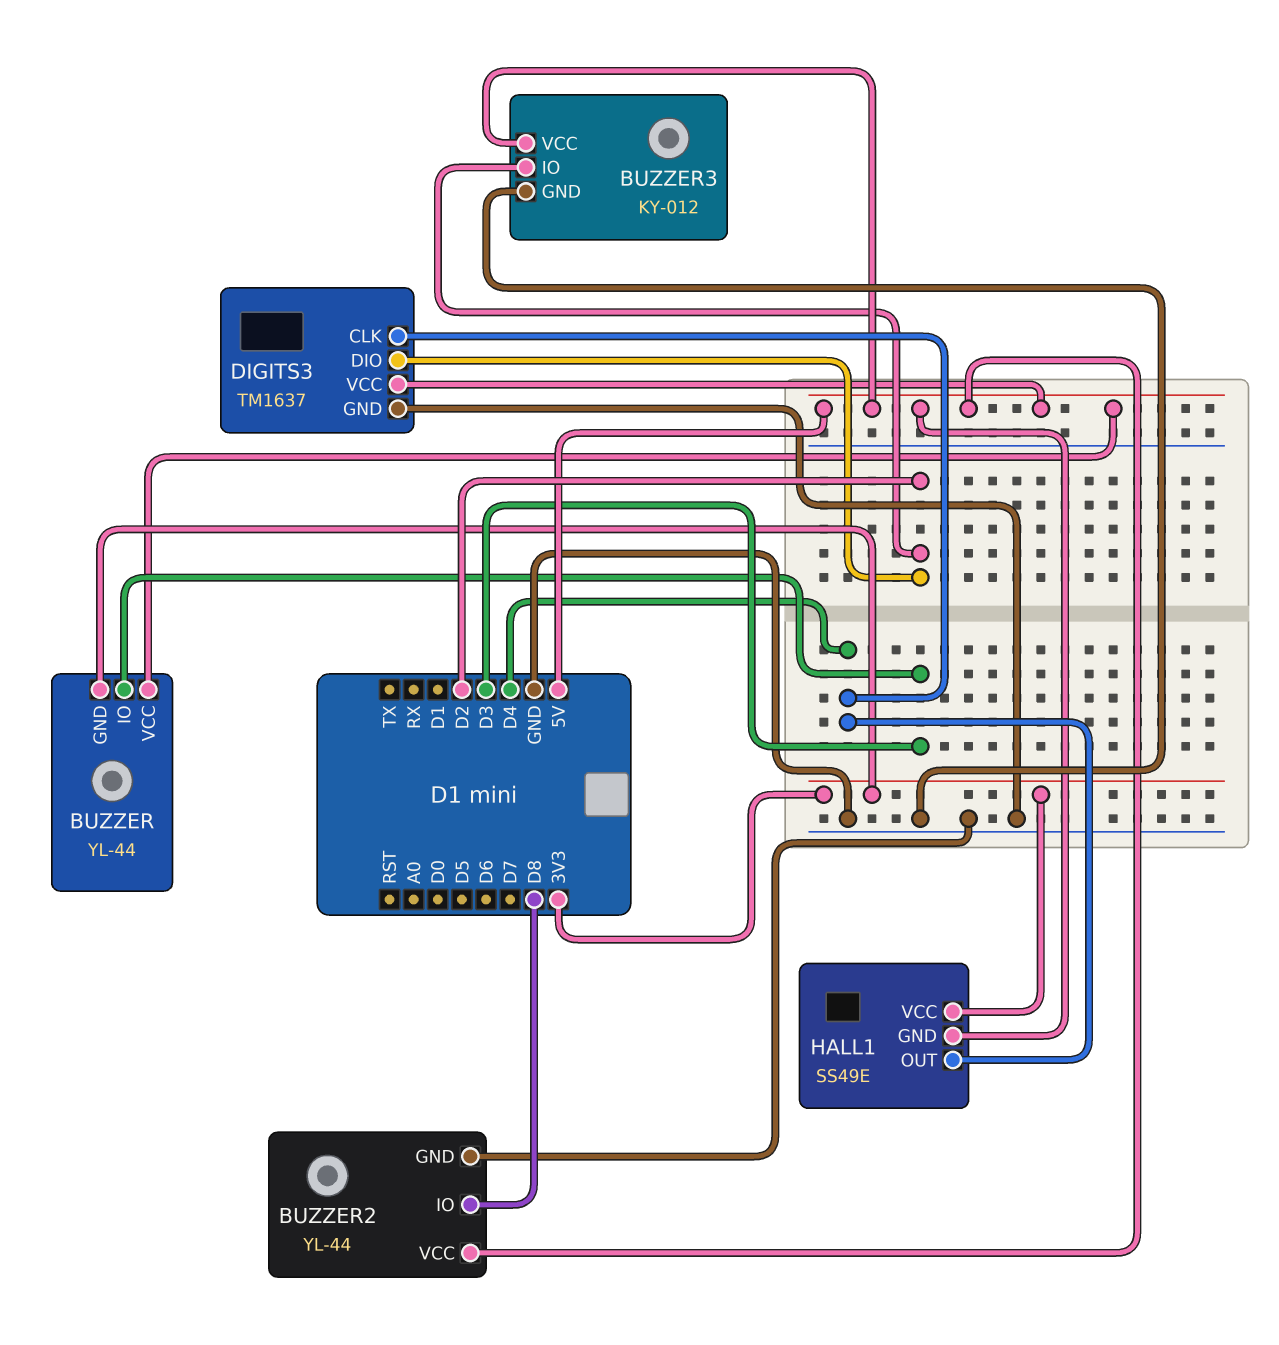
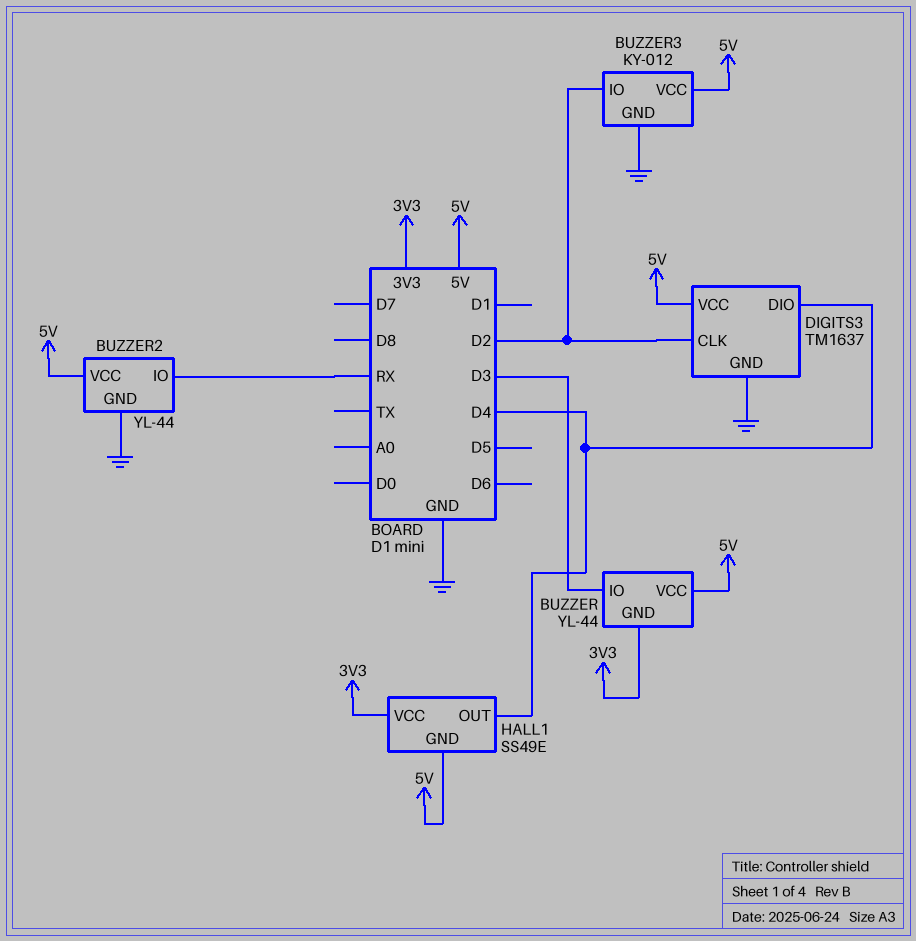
BUZZER2 pin IO: D8 -> RX
DIGITS3 pin CLK: D4 -> D2
DIGITS3 pin DIO: D2 -> D4

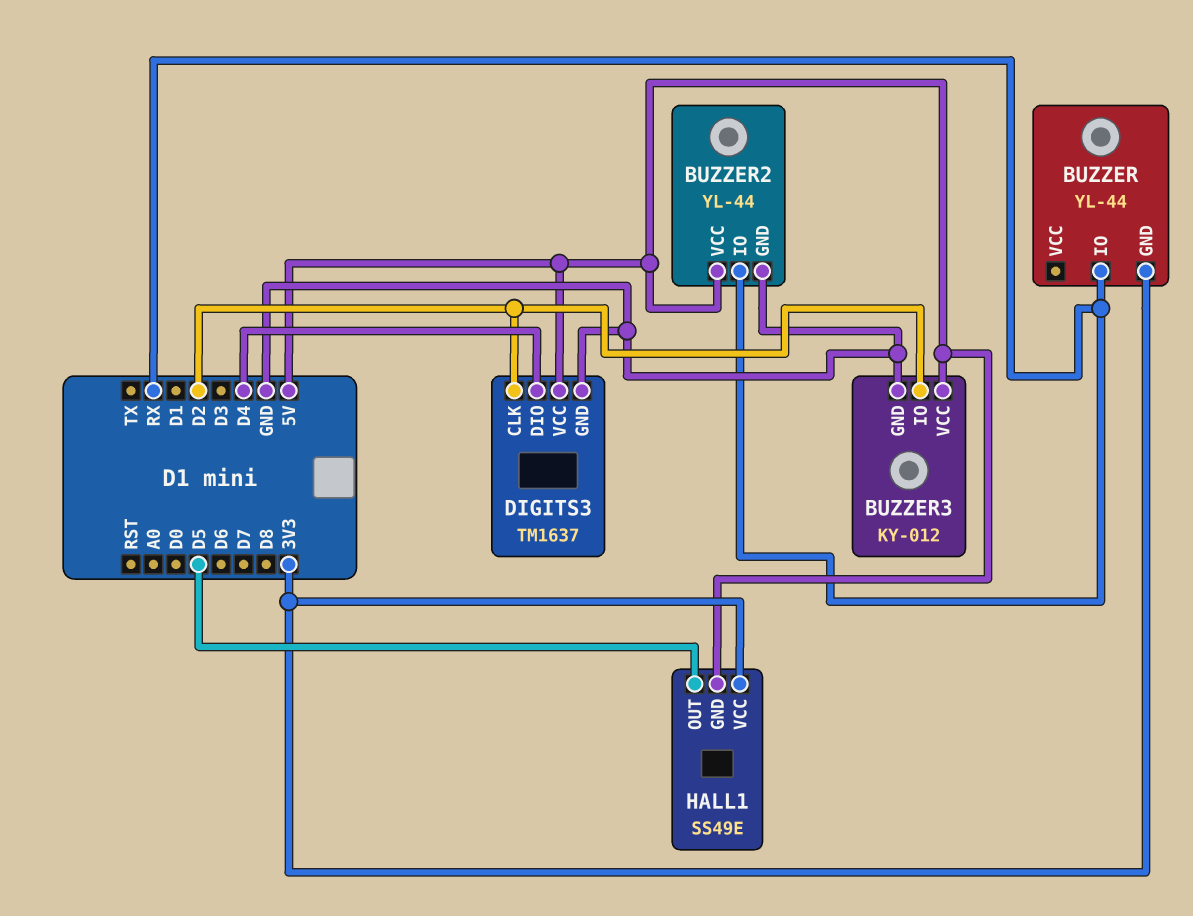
BUZZER pin IO: D3 -> RX
BUZZER pin VCC: 5V -> none
HALL1 pin OUT: D4 -> D5

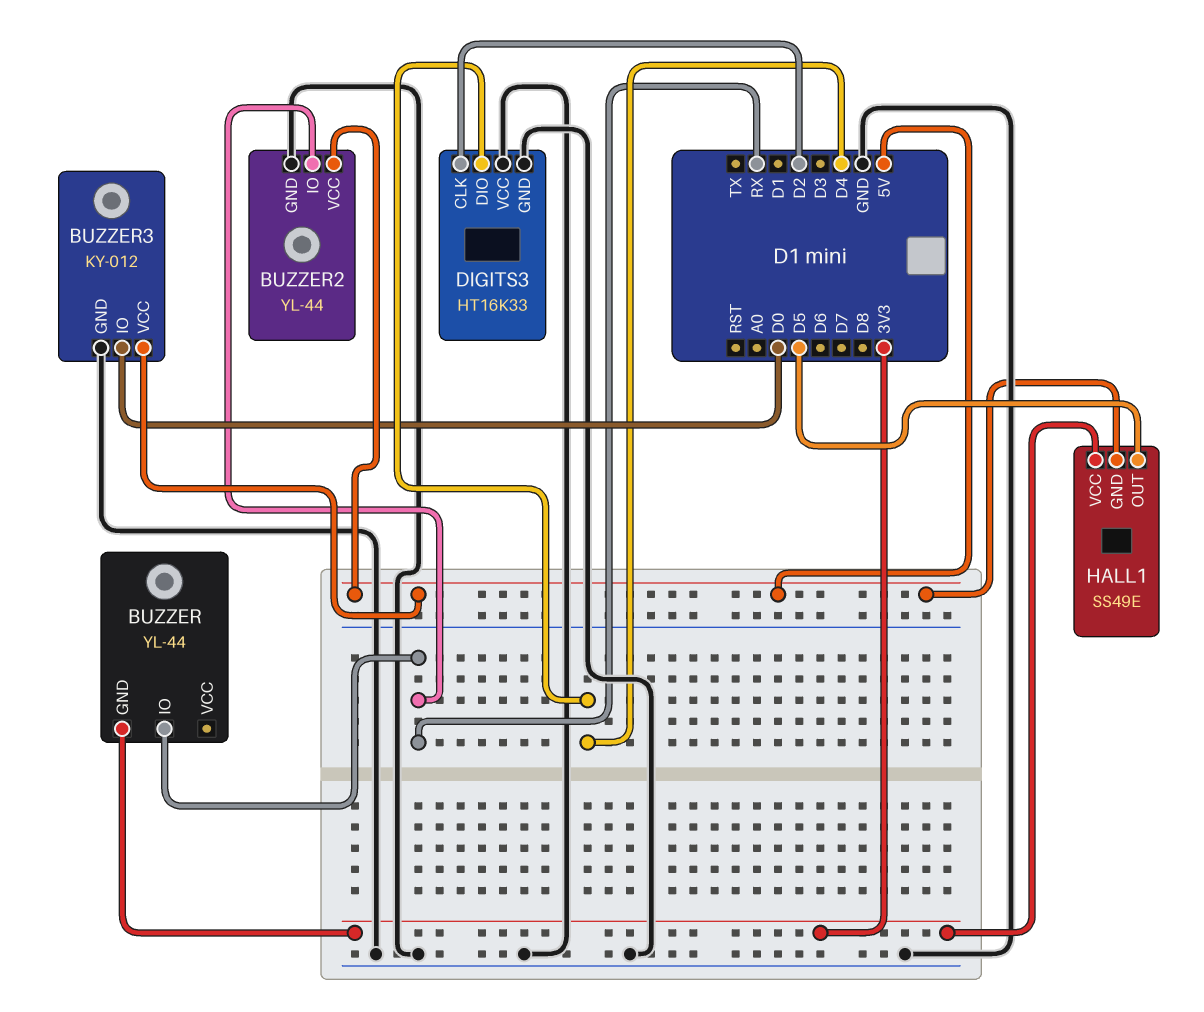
BUZZER3 pin IO: D2 -> D0
DIGITS3: TM1637 -> HT16K33
DIGITS3 pin VCC: 5V -> GND

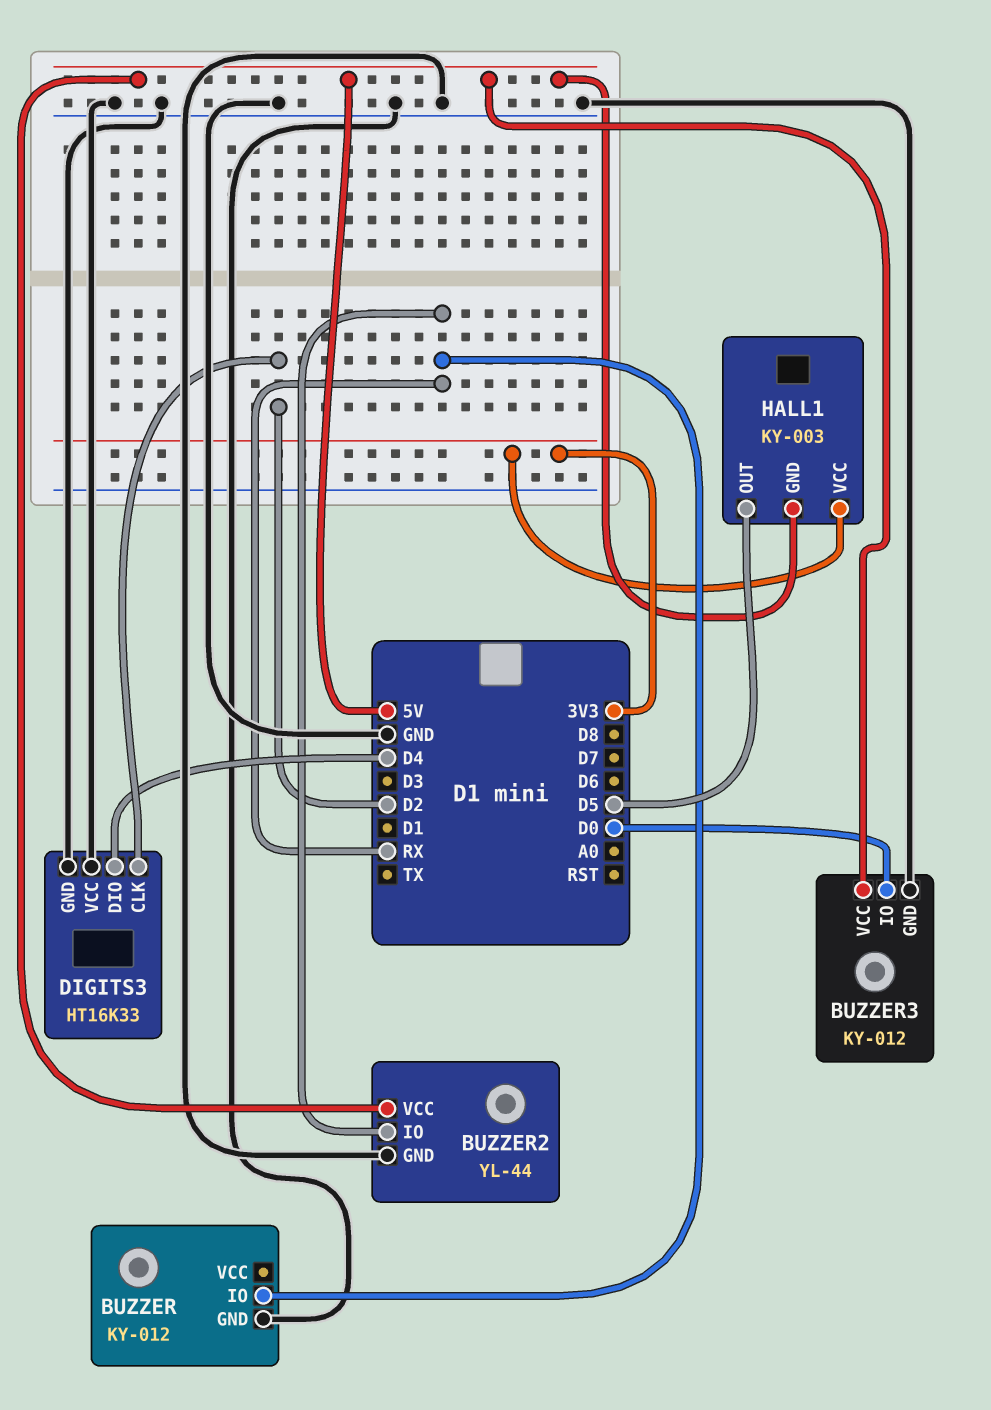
BUZZER: YL-44 -> KY-012
BUZZER pin GND: 3V3 -> GND
HALL1: SS49E -> KY-003

